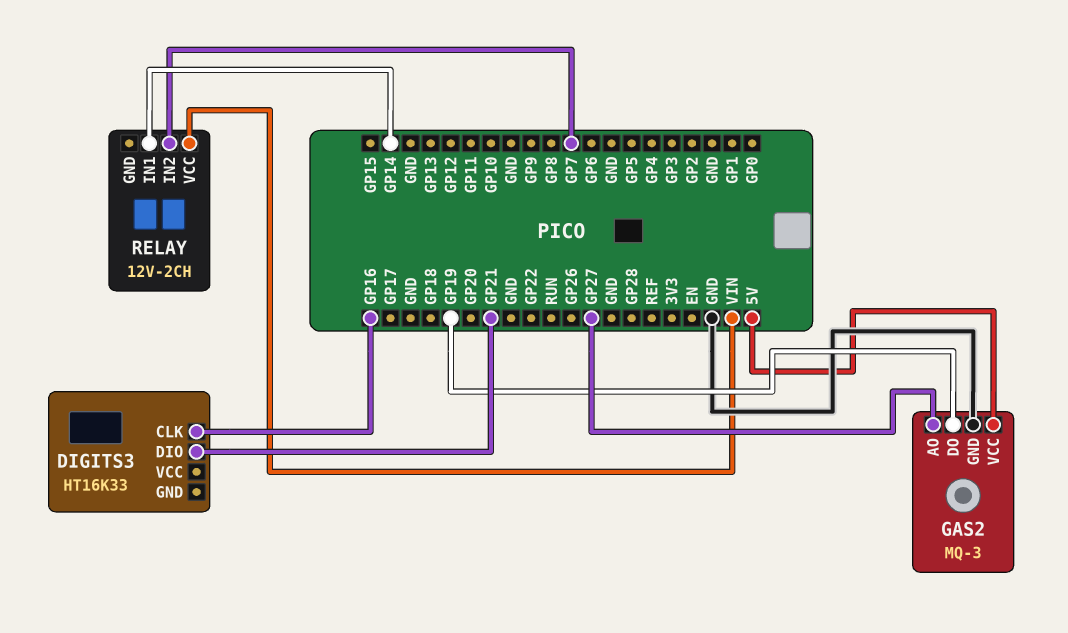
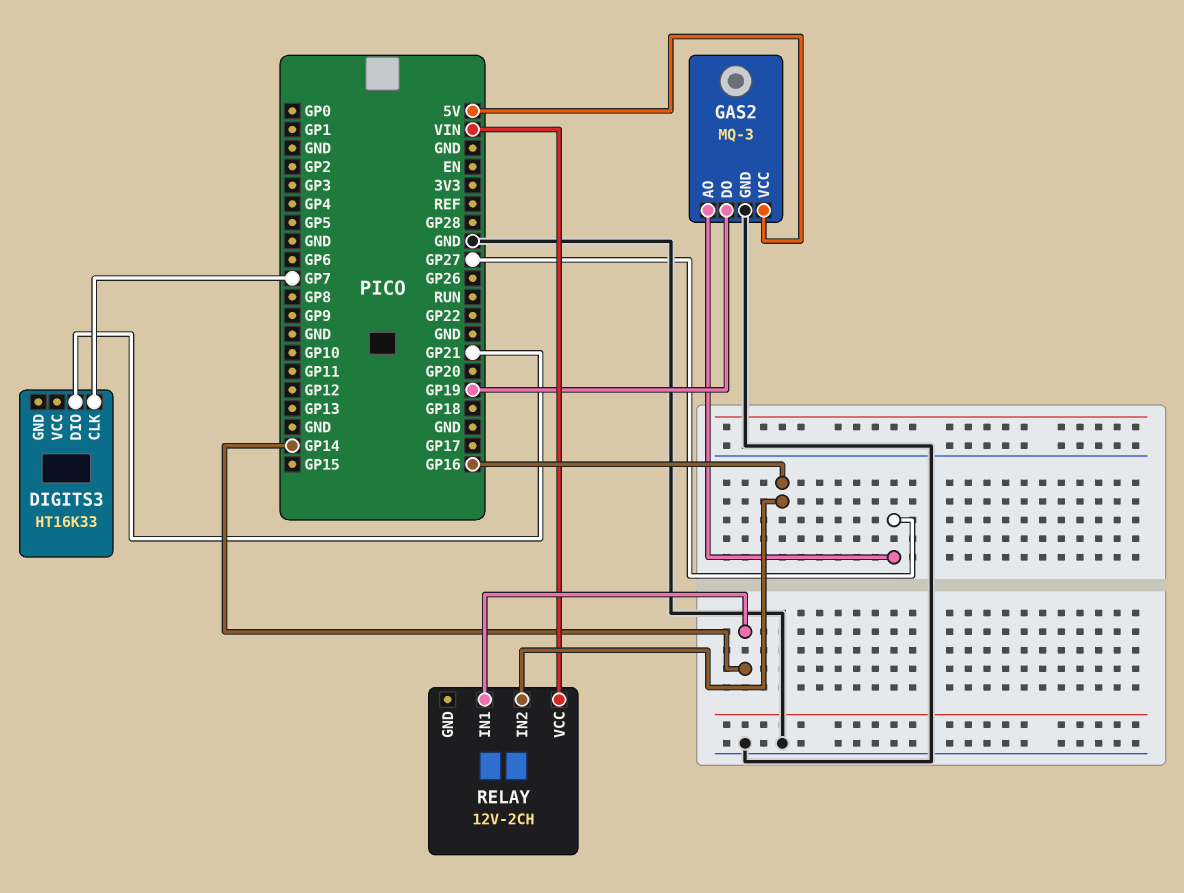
DIGITS3 pin CLK: GP16 -> GP7
RELAY pin IN2: GP7 -> GP16

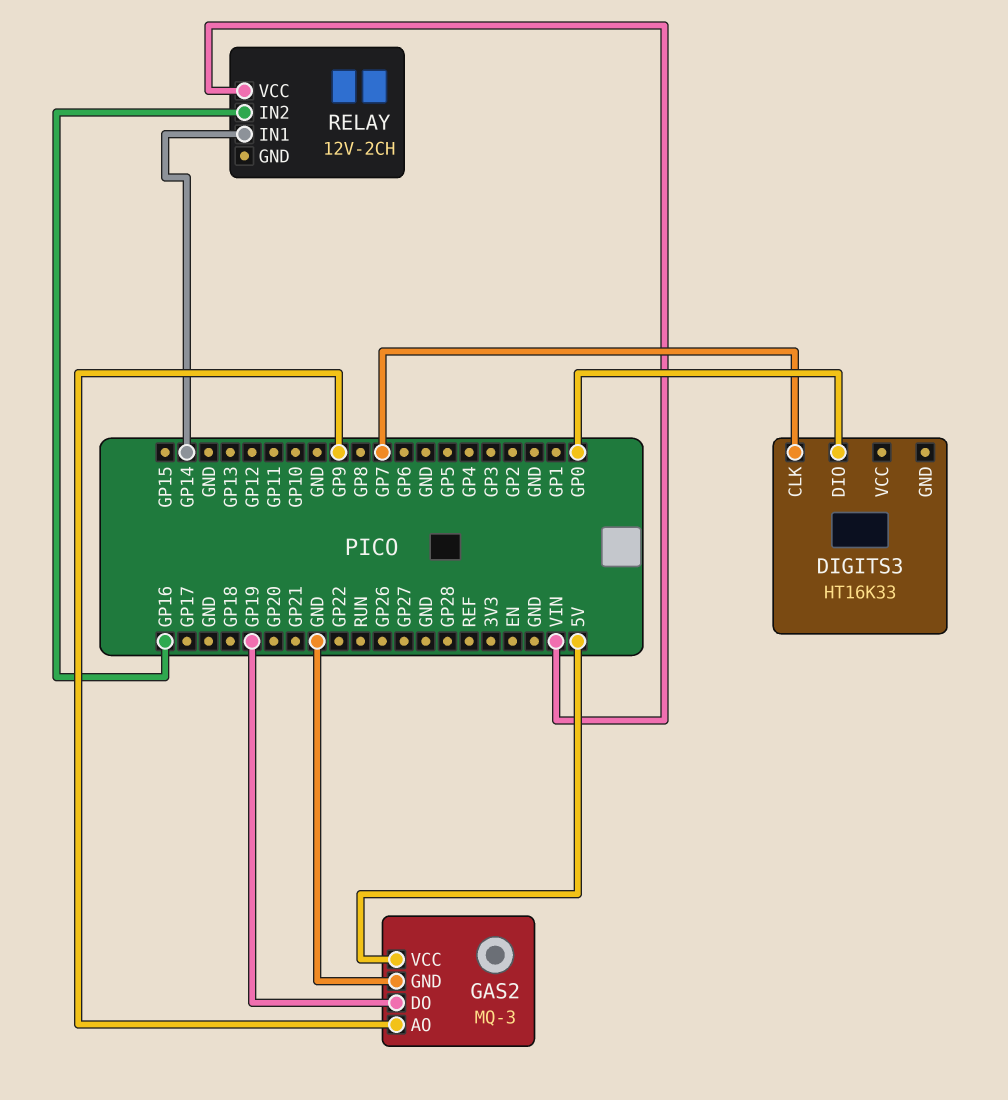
DIGITS3 pin DIO: GP21 -> GP0
GAS2 pin AO: GP27 -> GP9

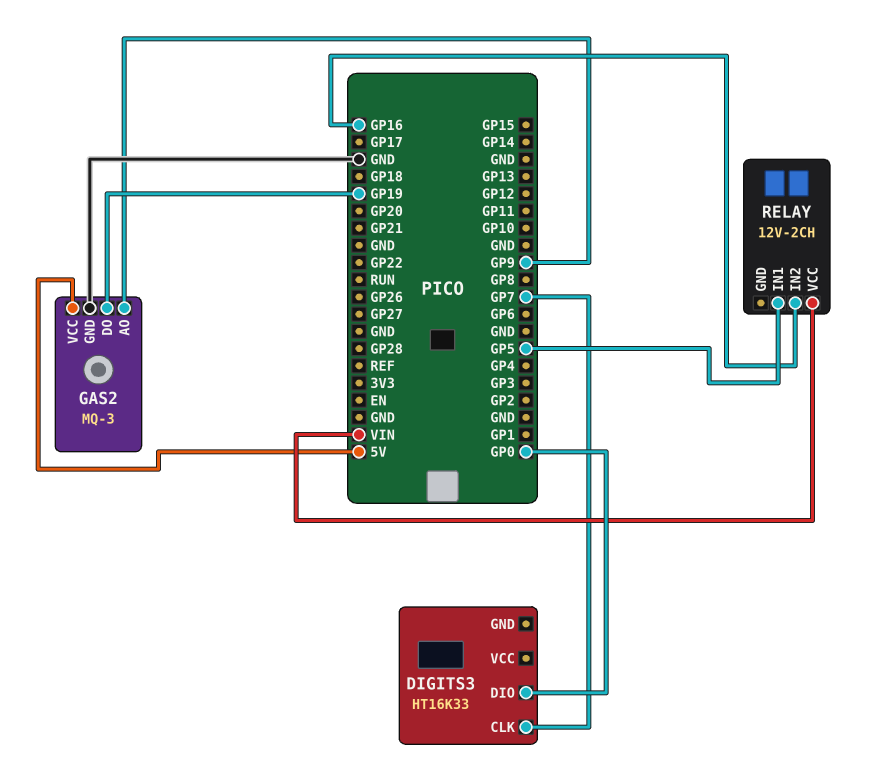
RELAY pin IN1: GP14 -> GP5

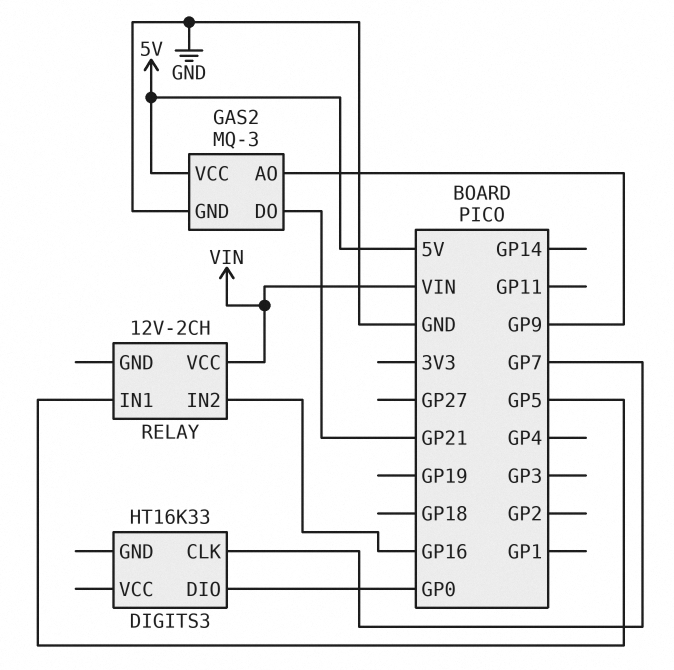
GAS2 pin DO: GP19 -> GP21

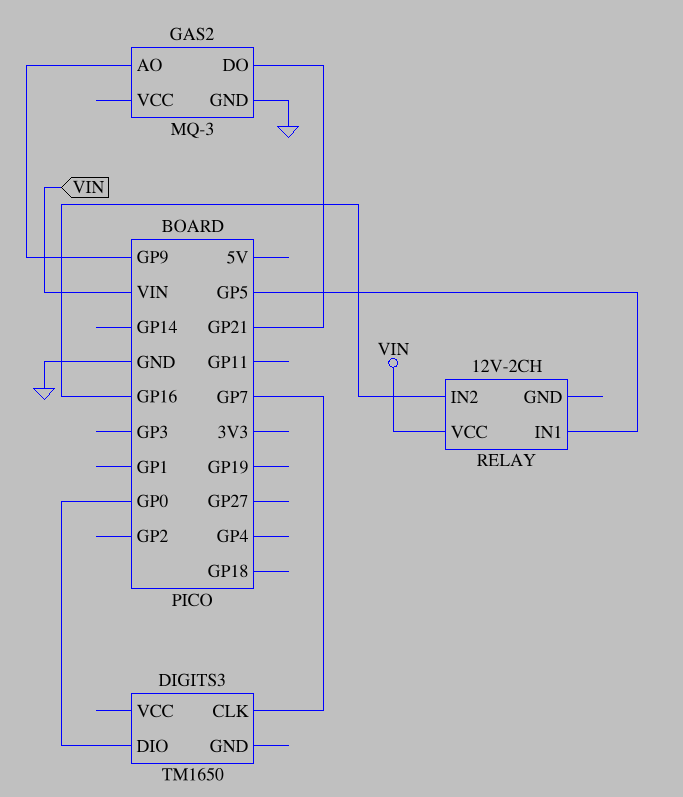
DIGITS3: HT16K33 -> TM1650
GAS2 pin VCC: 5V -> none

